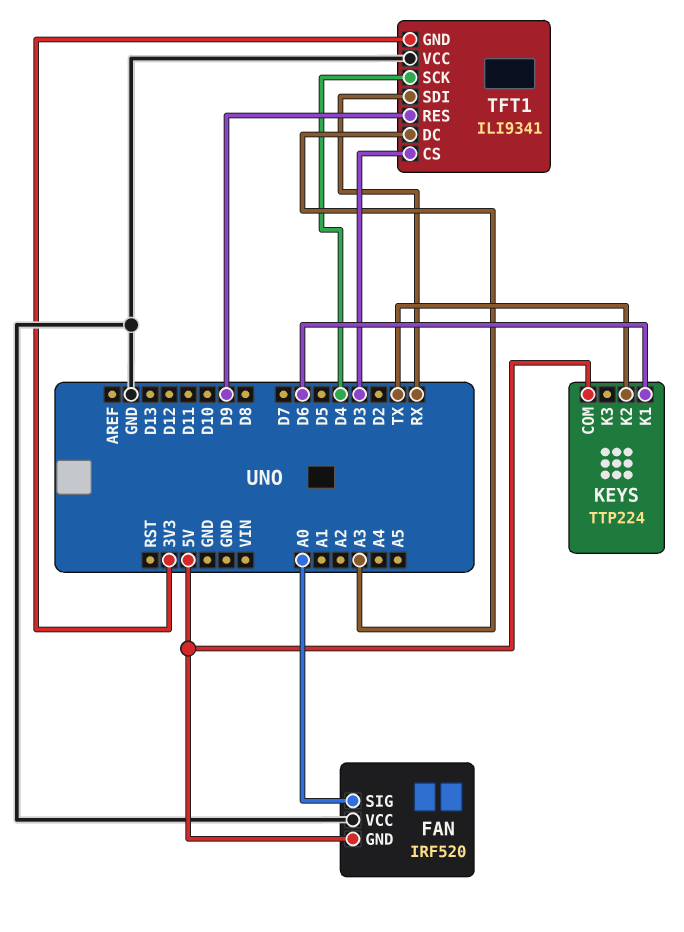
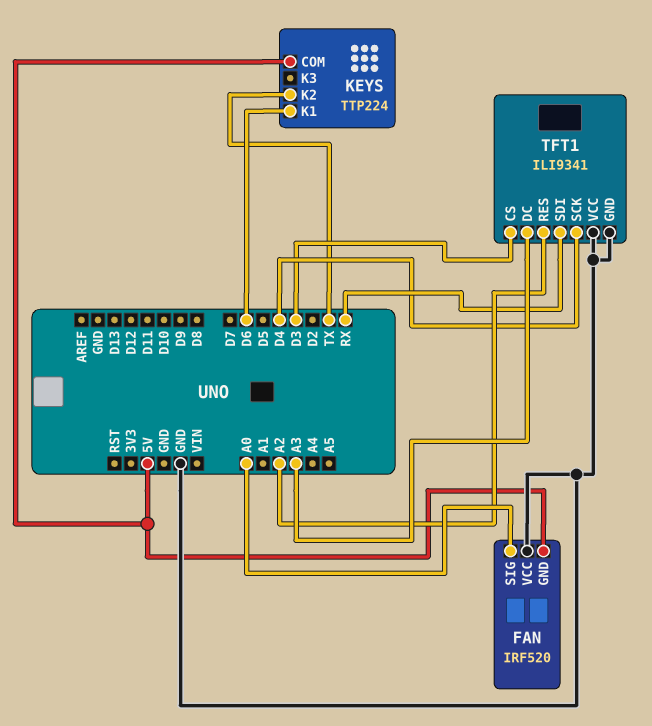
TFT1 pin GND: 3V3 -> GND
TFT1 pin RES: D9 -> A2

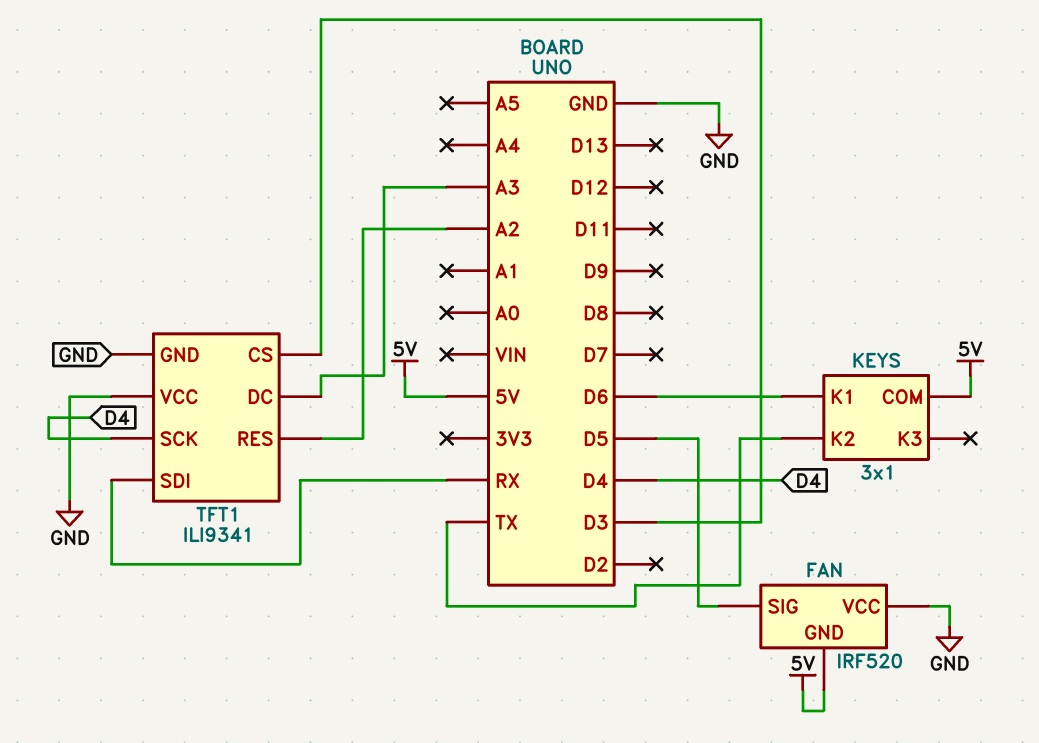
FAN pin SIG: A0 -> D5
KEYS: TTP224 -> 3x1

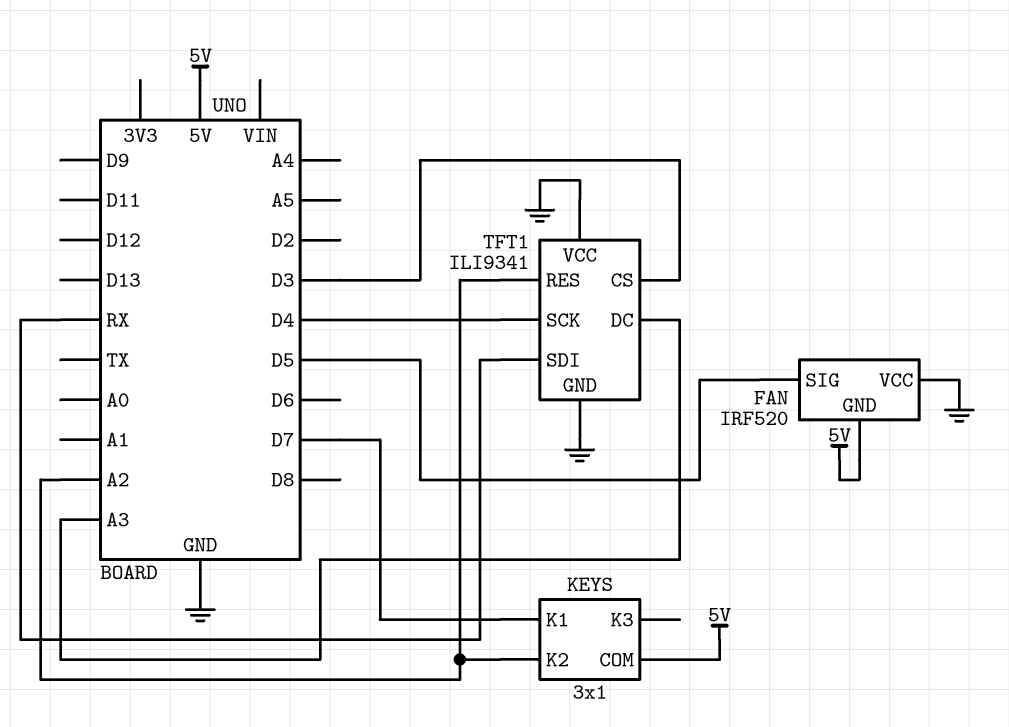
KEYS pin K1: D6 -> D7
KEYS pin K2: TX -> A2

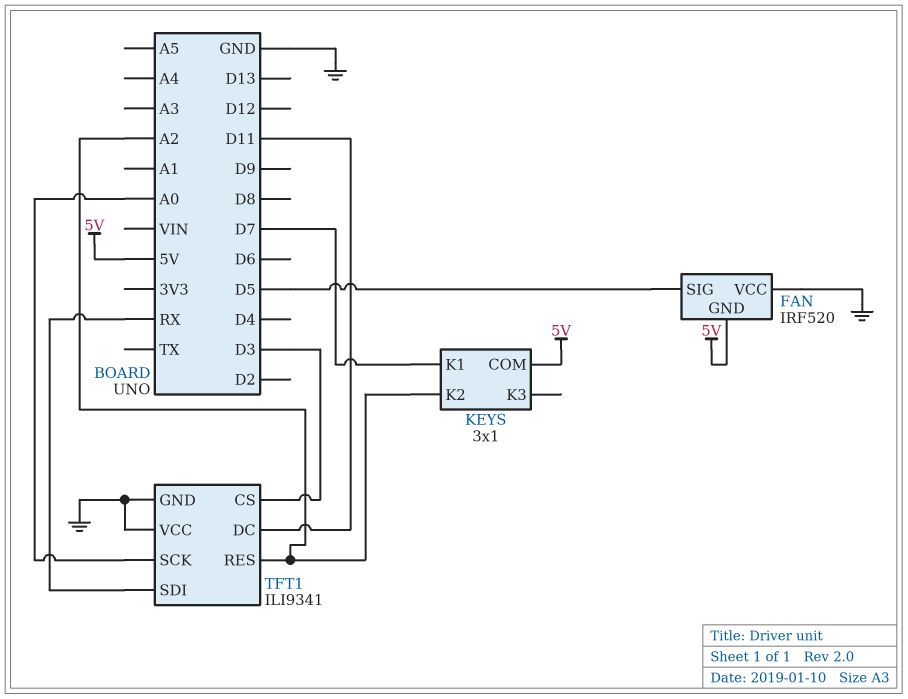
TFT1 pin DC: A3 -> D11
TFT1 pin SCK: D4 -> A0

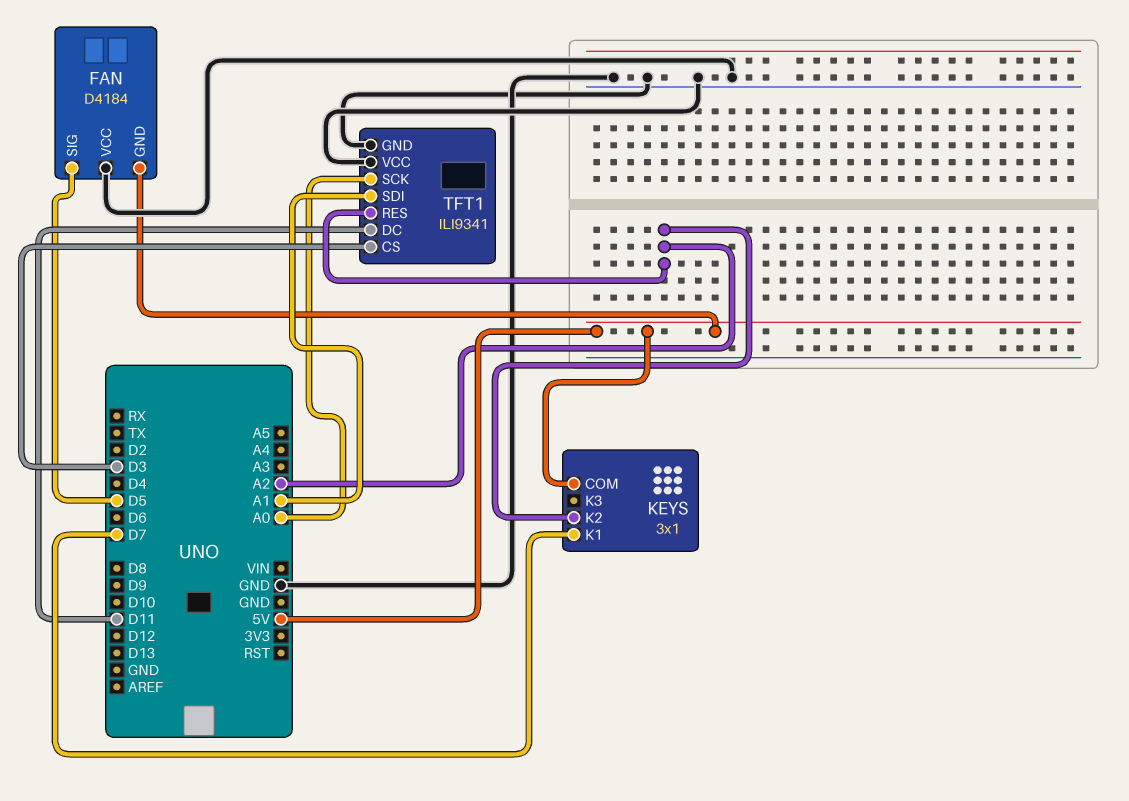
FAN: IRF520 -> D4184
TFT1 pin SDI: RX -> A1

